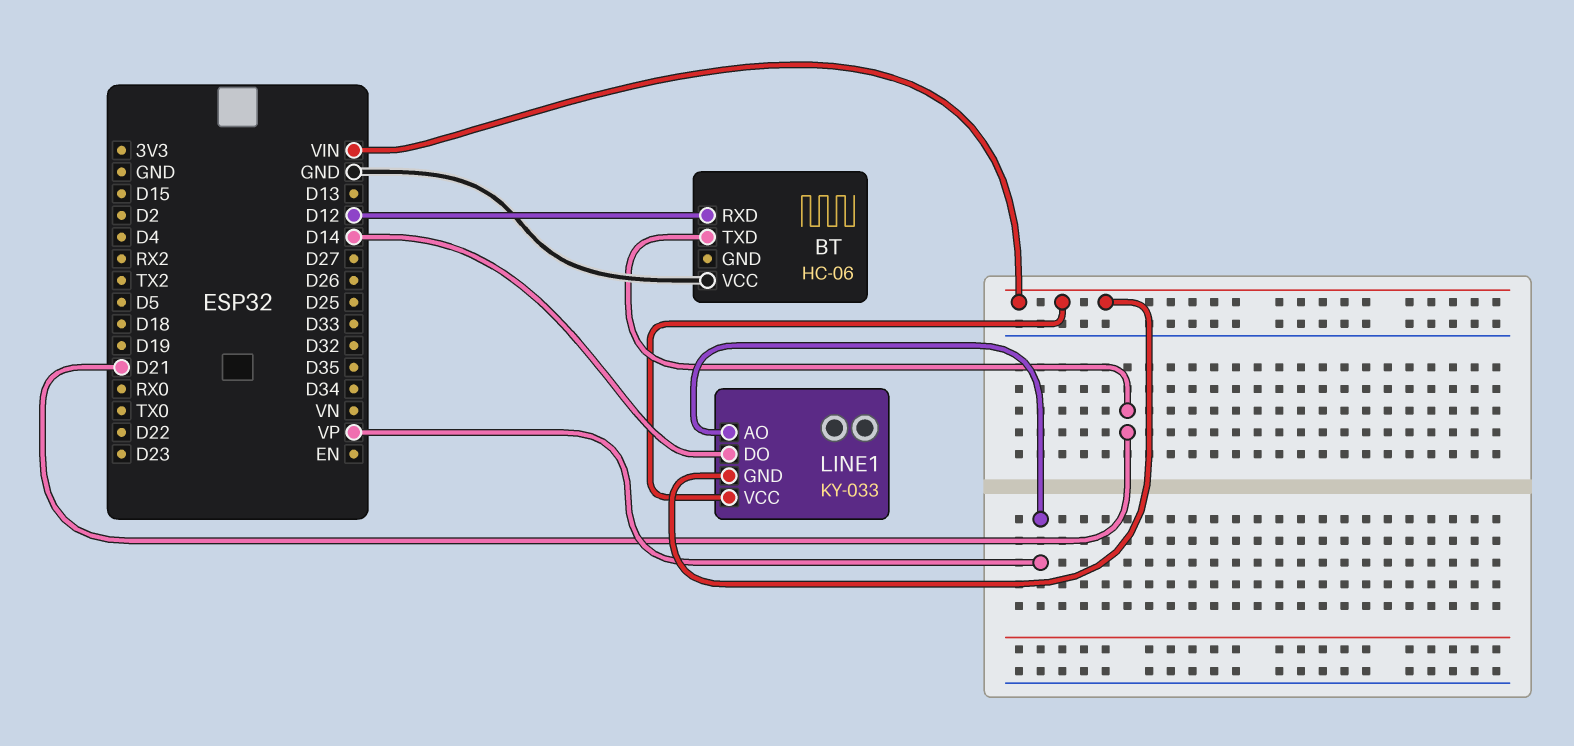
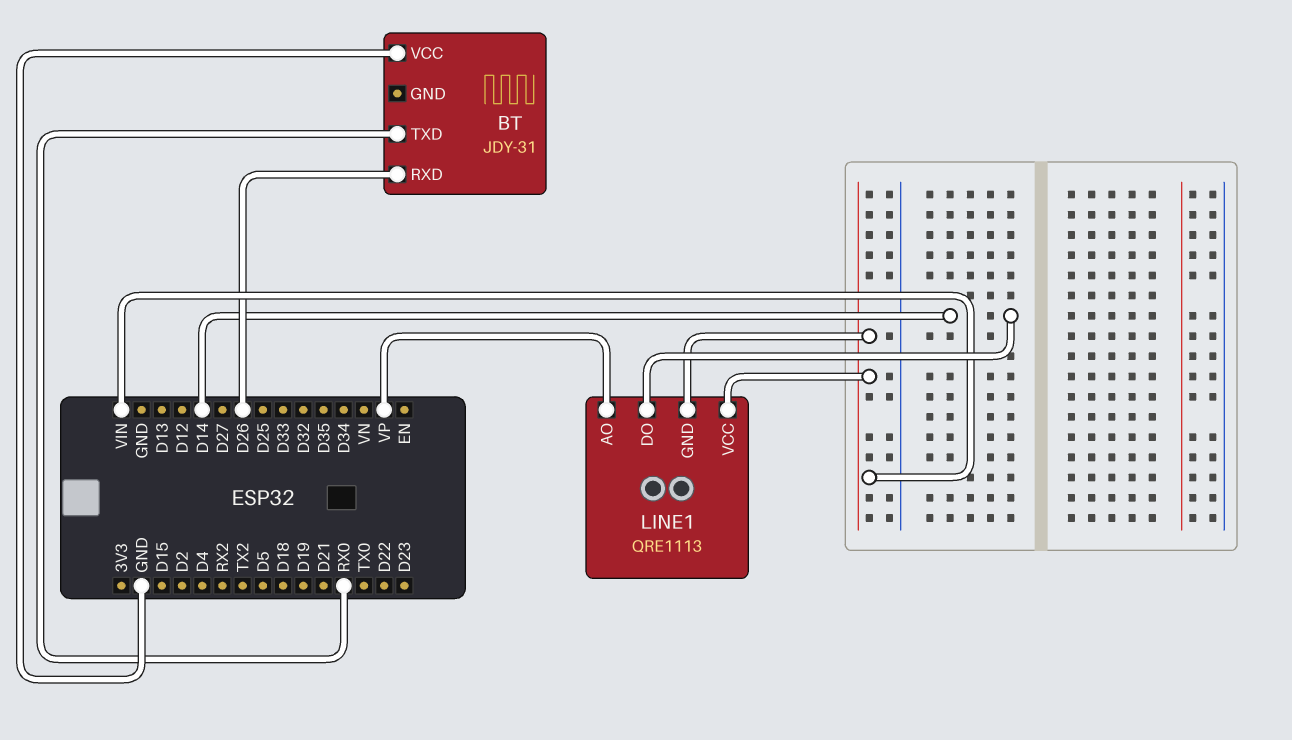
BT: HC-06 -> JDY-31
BT pin RXD: D12 -> D26
BT pin TXD: D21 -> RX0
LINE1: KY-033 -> QRE1113

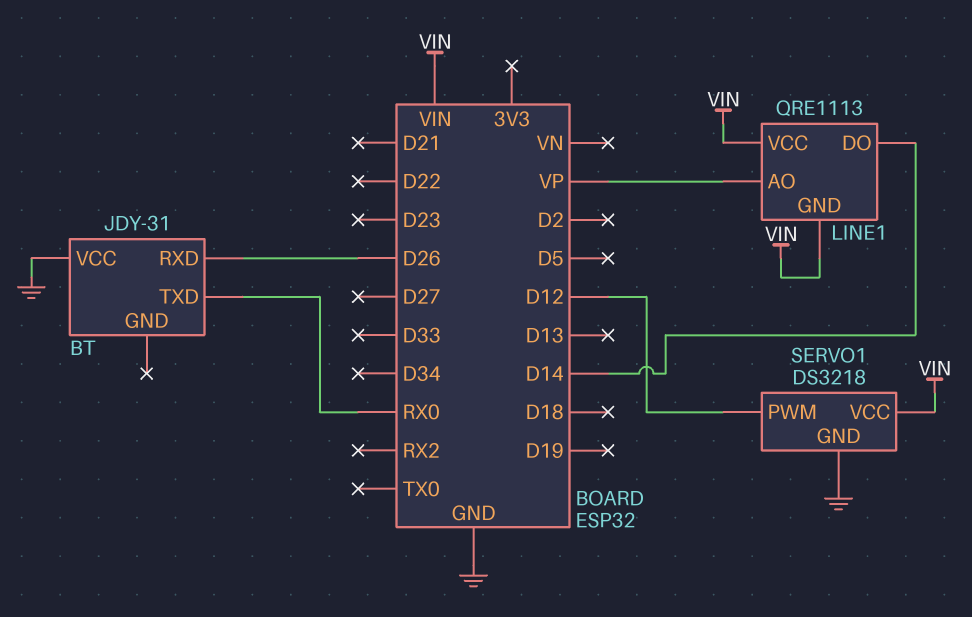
SERVO1: none -> DS3218
SERVO1 pin GND: none -> GND
SERVO1 pin PWM: none -> D12
SERVO1 pin VCC: none -> VIN

